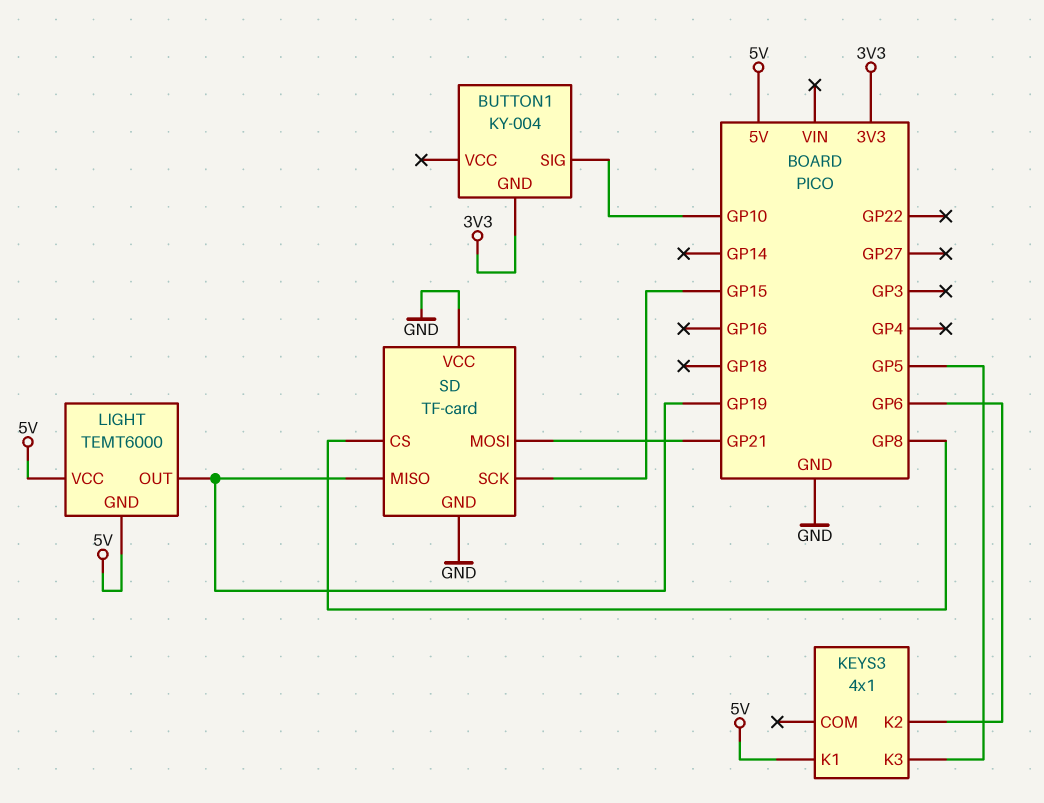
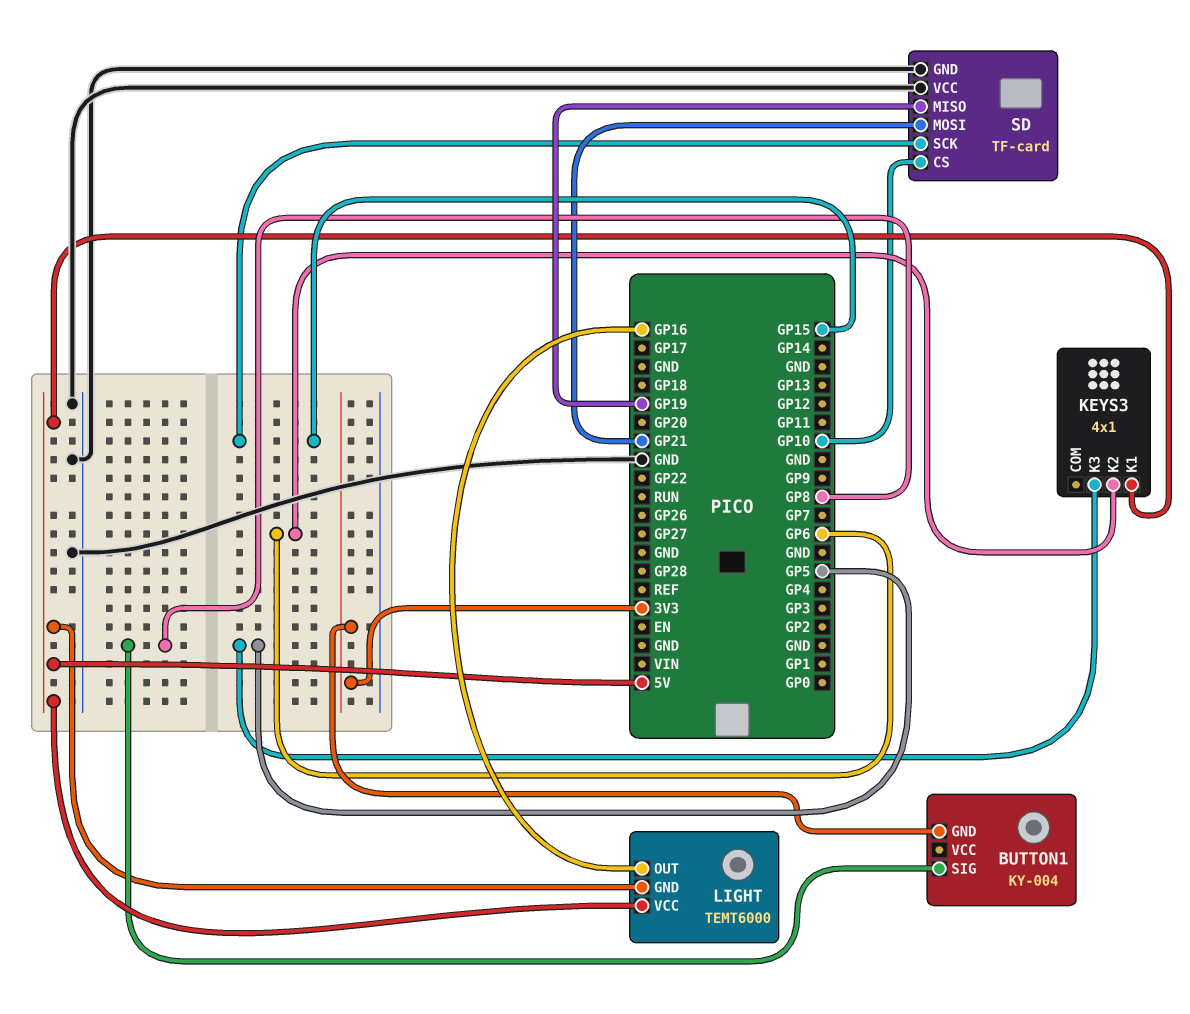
BUTTON1 pin SIG: GP10 -> GP8
LIGHT pin OUT: GP19 -> GP16
SD pin CS: GP8 -> GP10

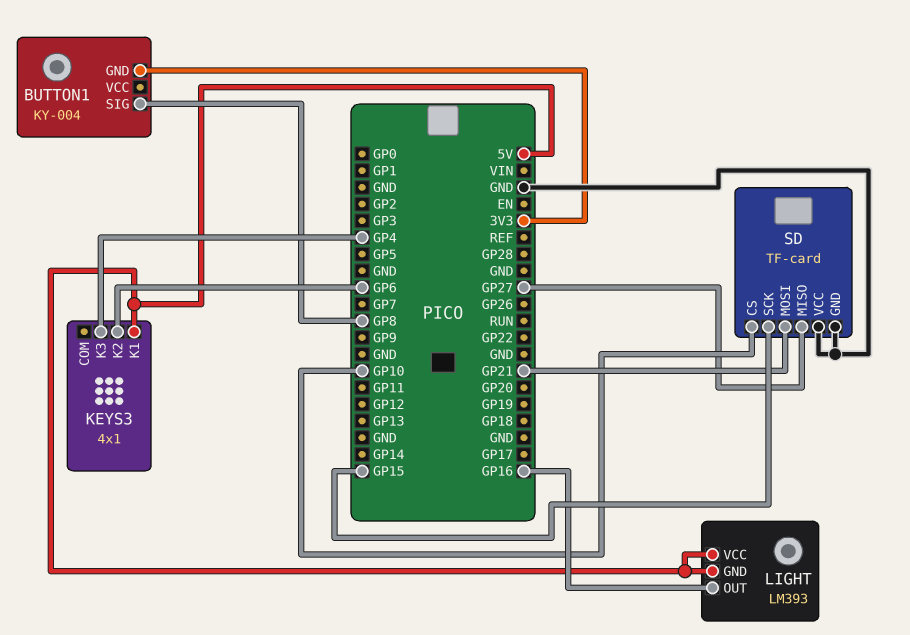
KEYS3 pin K3: GP5 -> GP4
LIGHT: TEMT6000 -> LM393
SD pin MISO: GP19 -> GP27

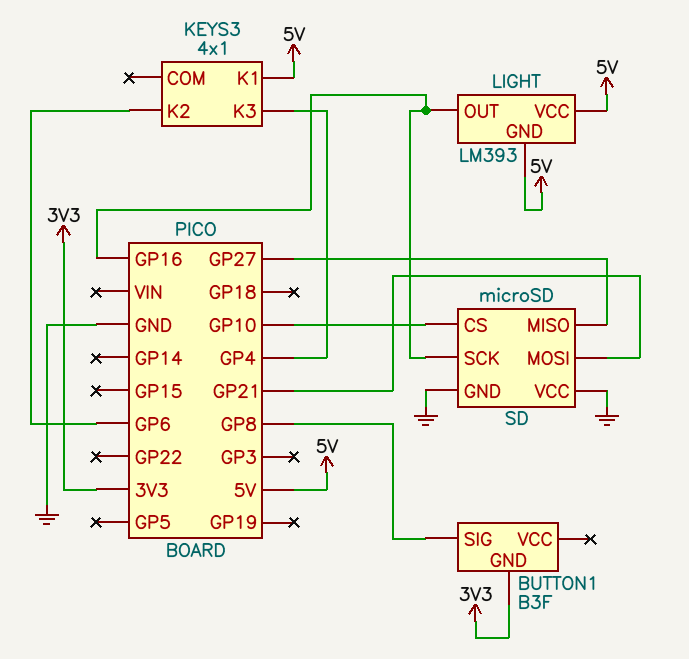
BUTTON1: KY-004 -> B3F
SD: TF-card -> microSD
SD pin SCK: GP15 -> GP16

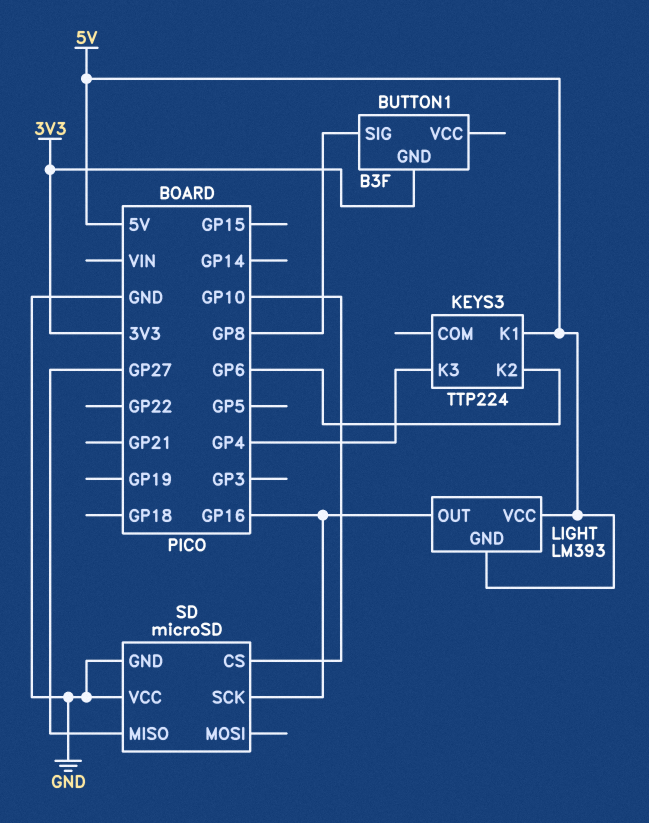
KEYS3: 4x1 -> TTP224
SD pin MOSI: GP21 -> none

